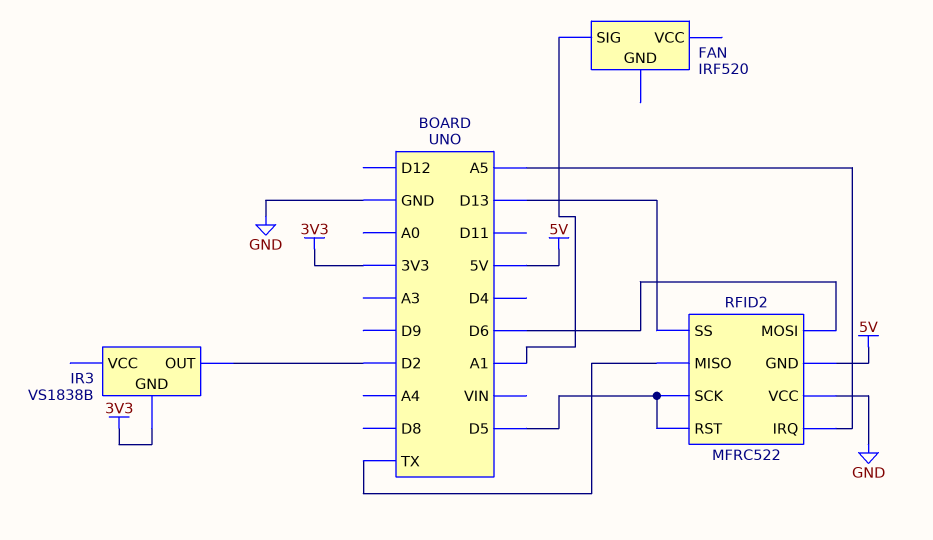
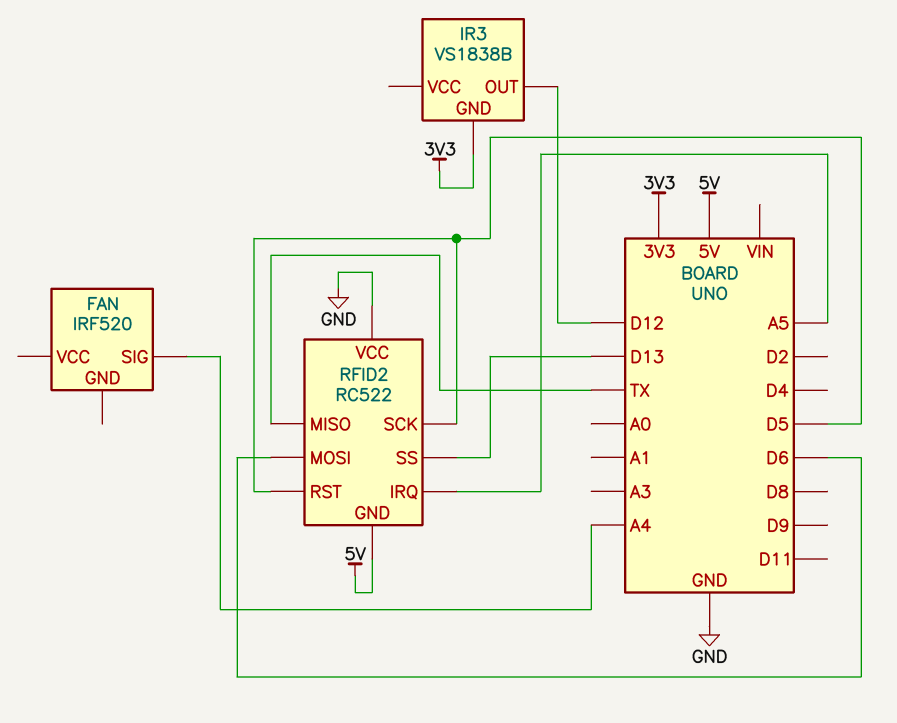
FAN pin SIG: A1 -> A4
IR3 pin OUT: D2 -> D12
RFID2: MFRC522 -> RC522

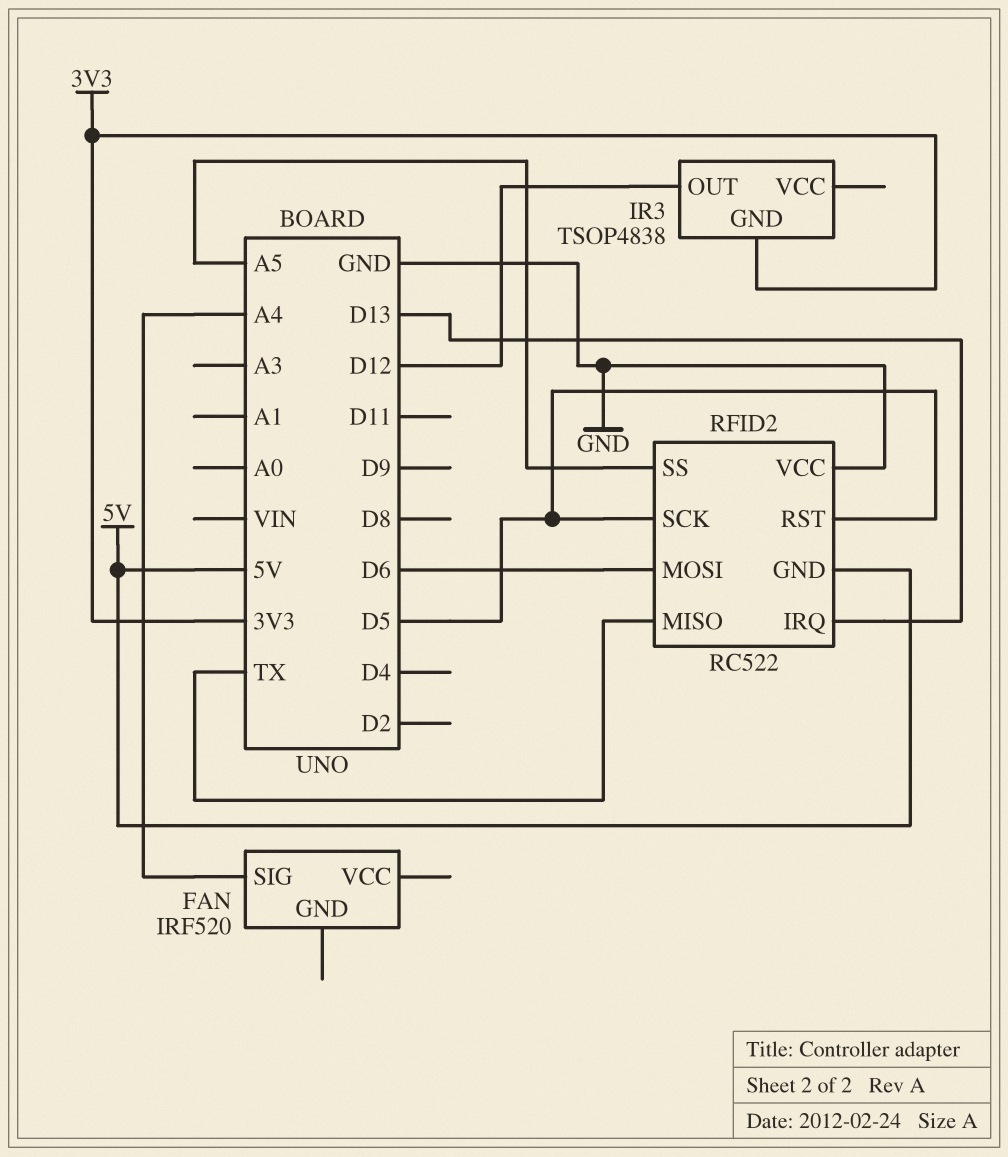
IR3: VS1838B -> TSOP4838
RFID2 pin IRQ: A5 -> D13
RFID2 pin SS: D13 -> A5

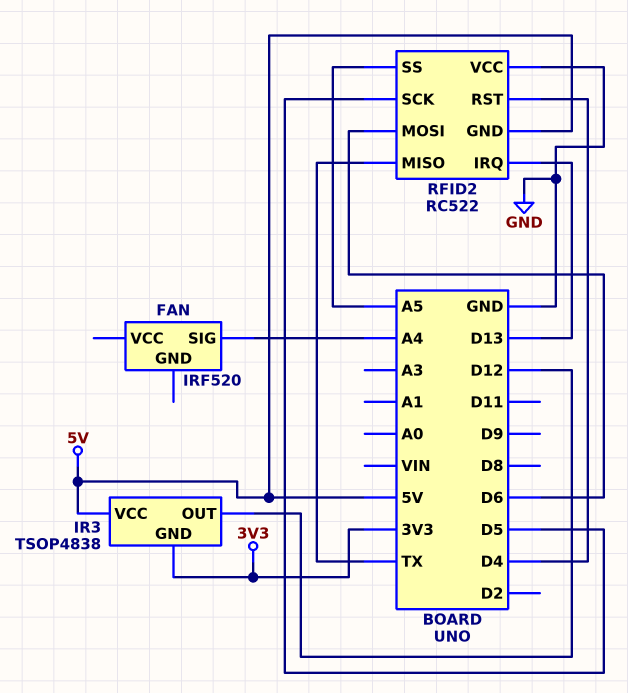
IR3 pin VCC: none -> 5V
RFID2 pin RST: D5 -> D4

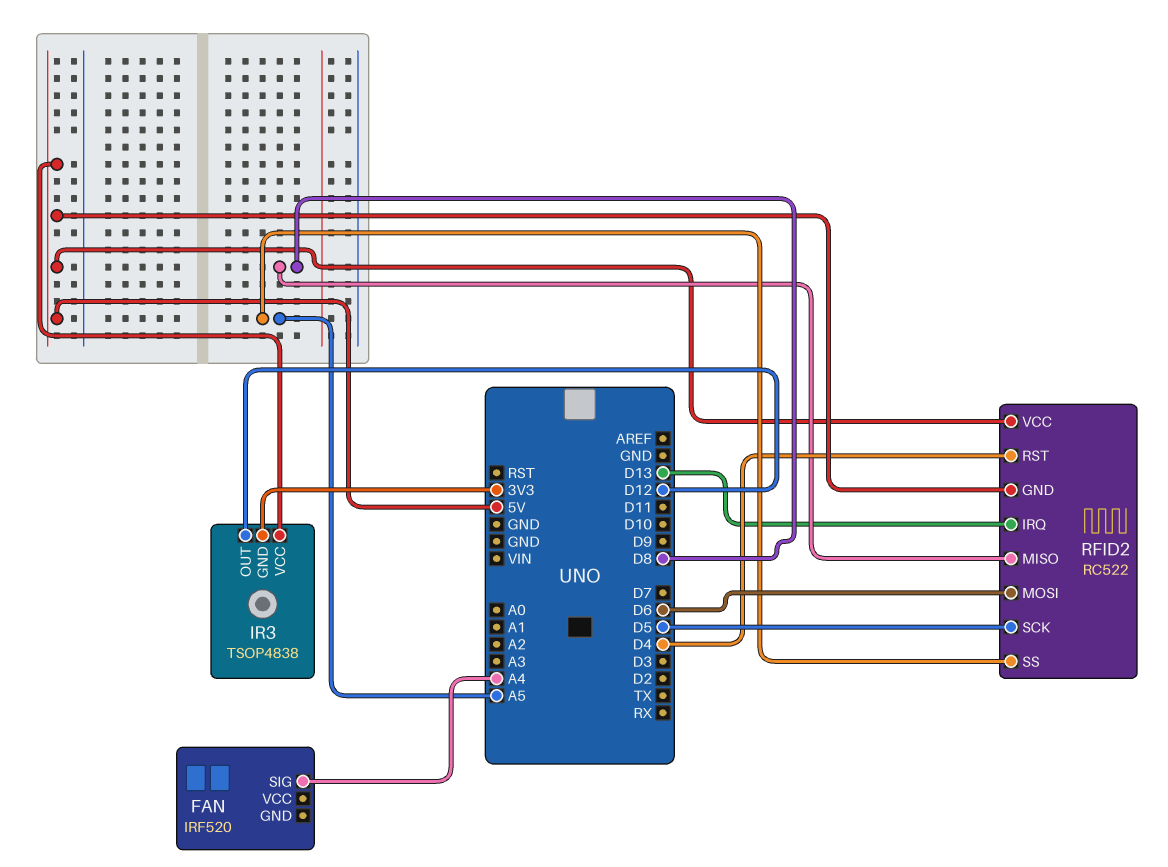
RFID2 pin MISO: TX -> D8
RFID2 pin VCC: GND -> 5V

